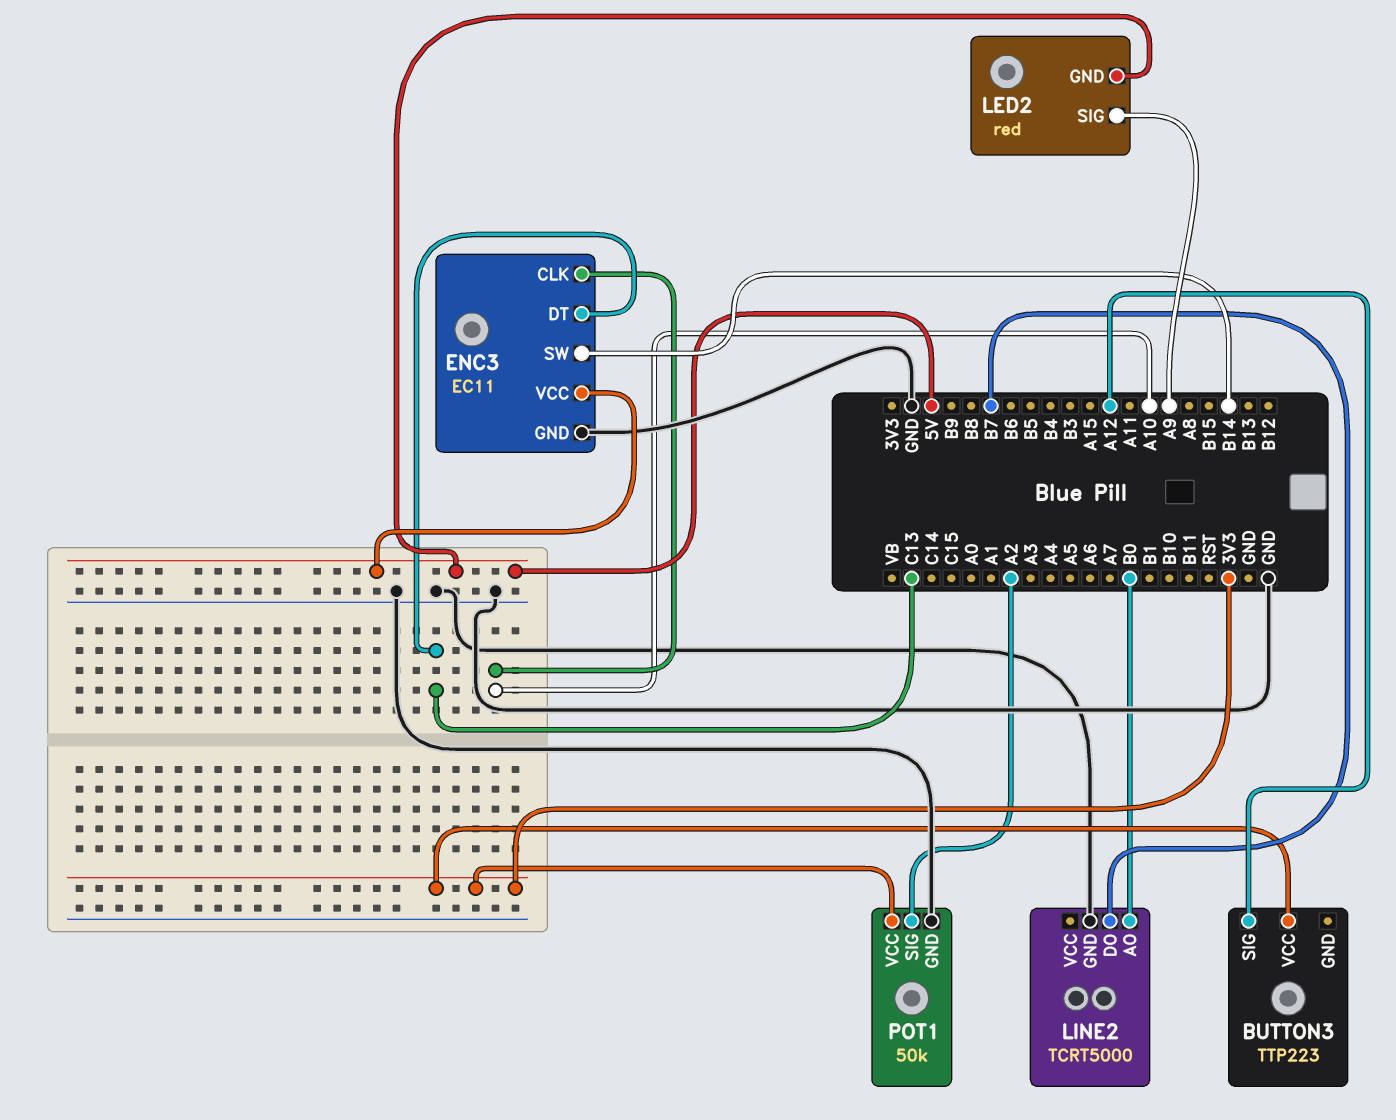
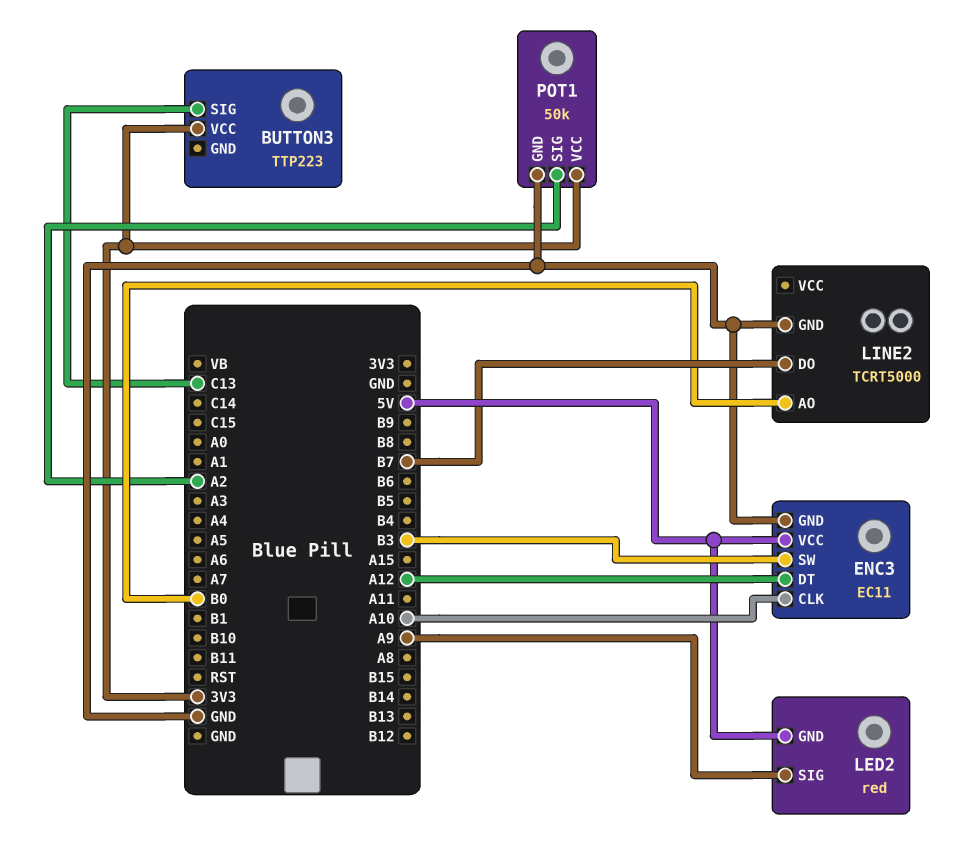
BUTTON3 pin SIG: A12 -> C13
ENC3 pin DT: C13 -> A12
ENC3 pin SW: B14 -> B3

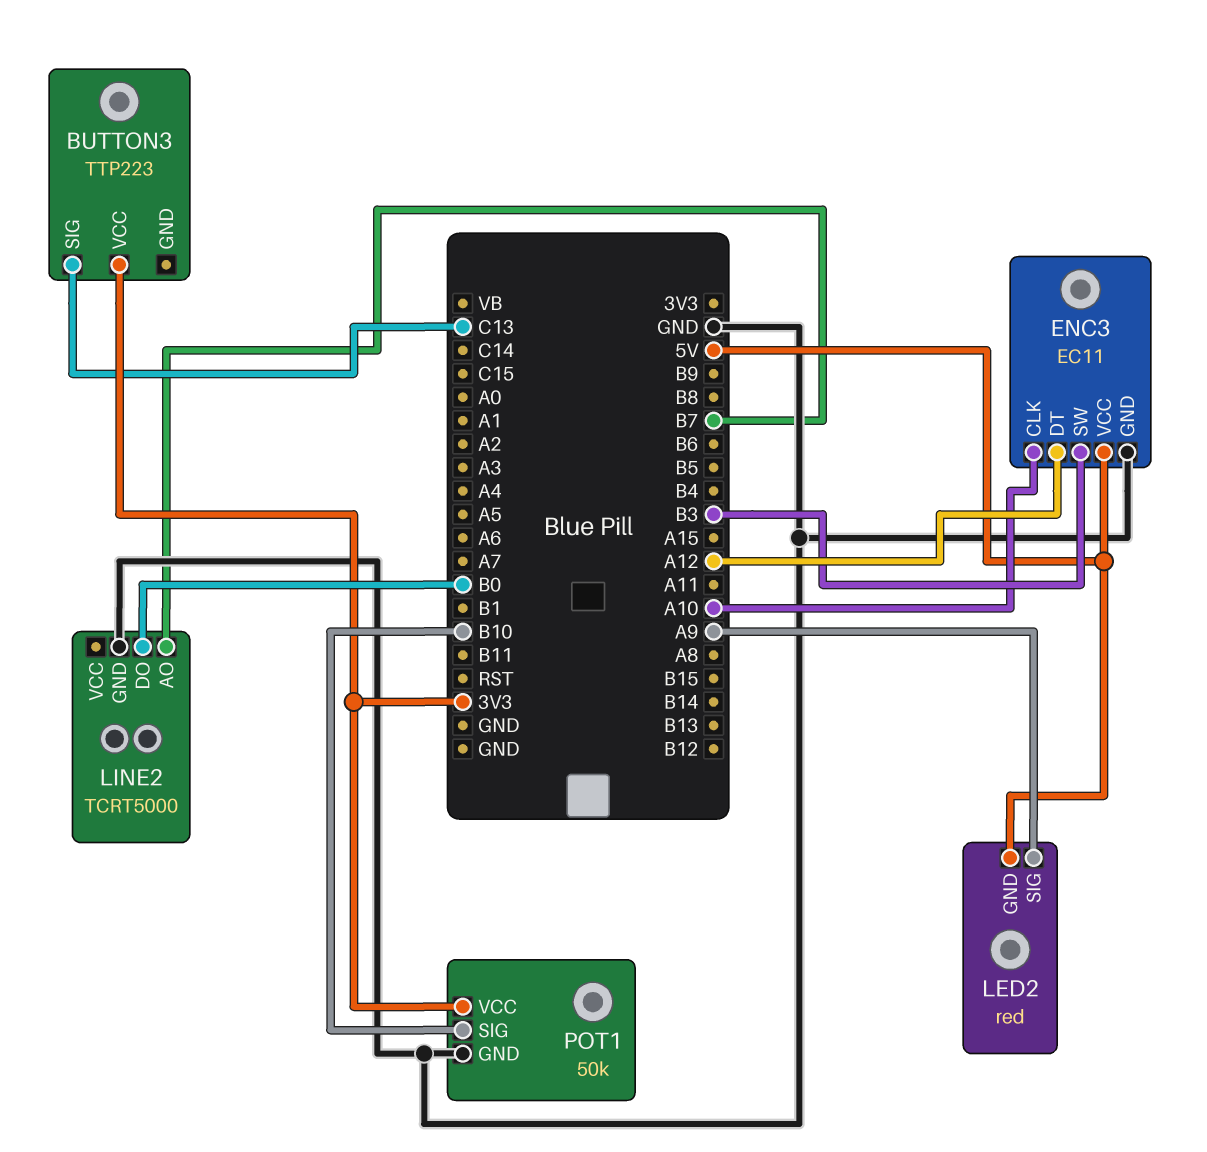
LINE2 pin AO: B0 -> B7
LINE2 pin DO: B7 -> B0
POT1 pin SIG: A2 -> B10

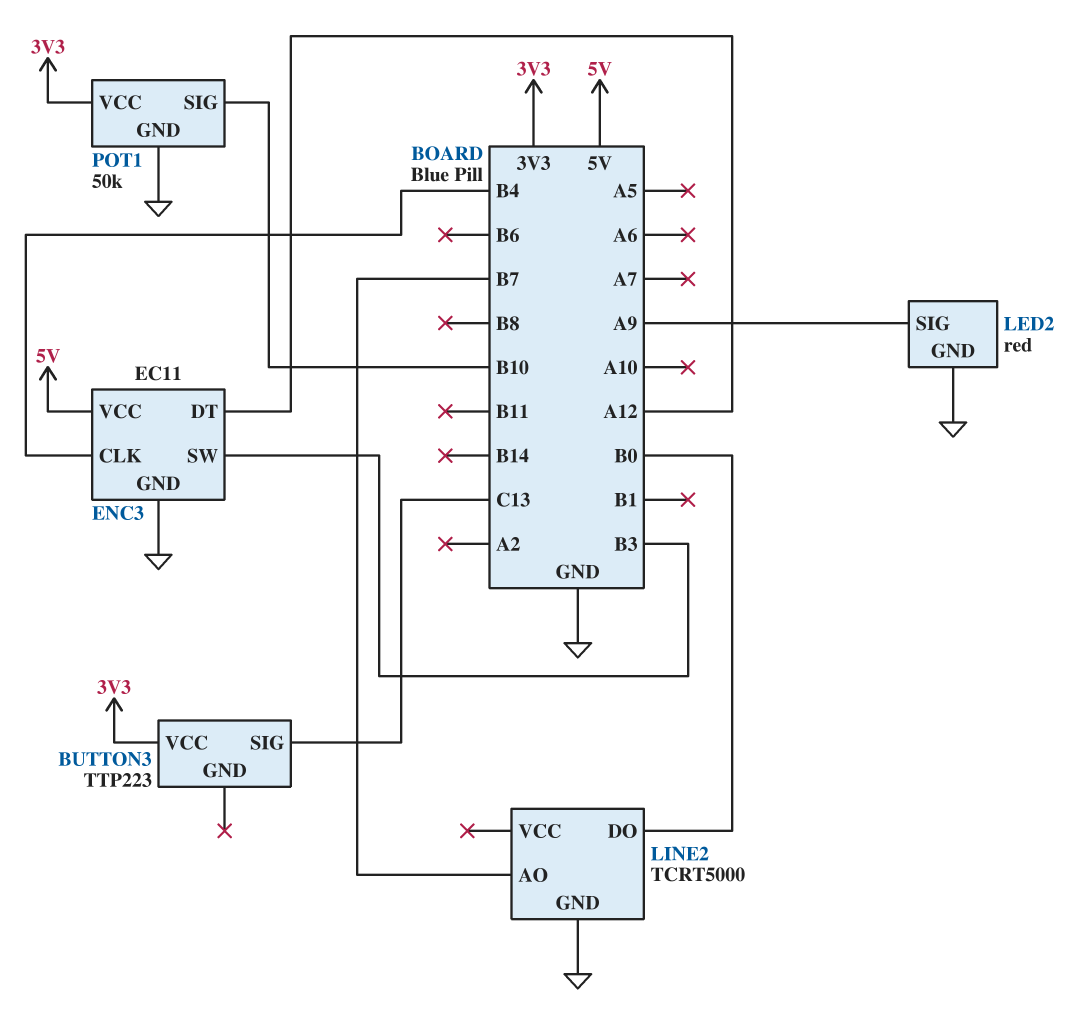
ENC3 pin CLK: A10 -> B4
LED2 pin GND: 5V -> GND

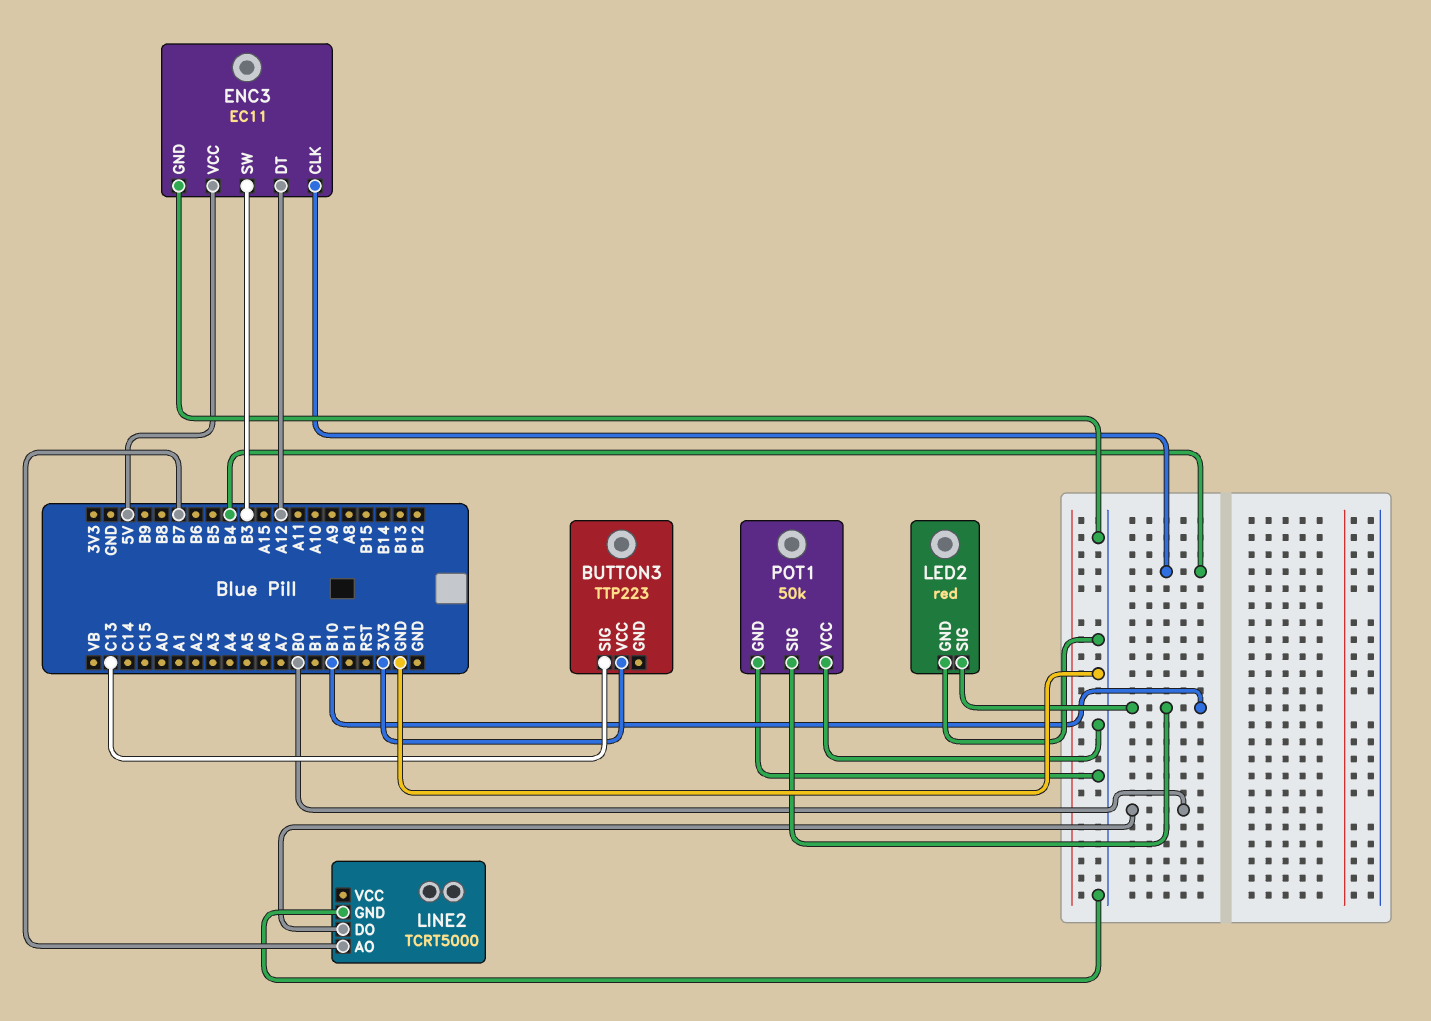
LED2 pin SIG: A9 -> B10
POT1 pin VCC: 3V3 -> GND

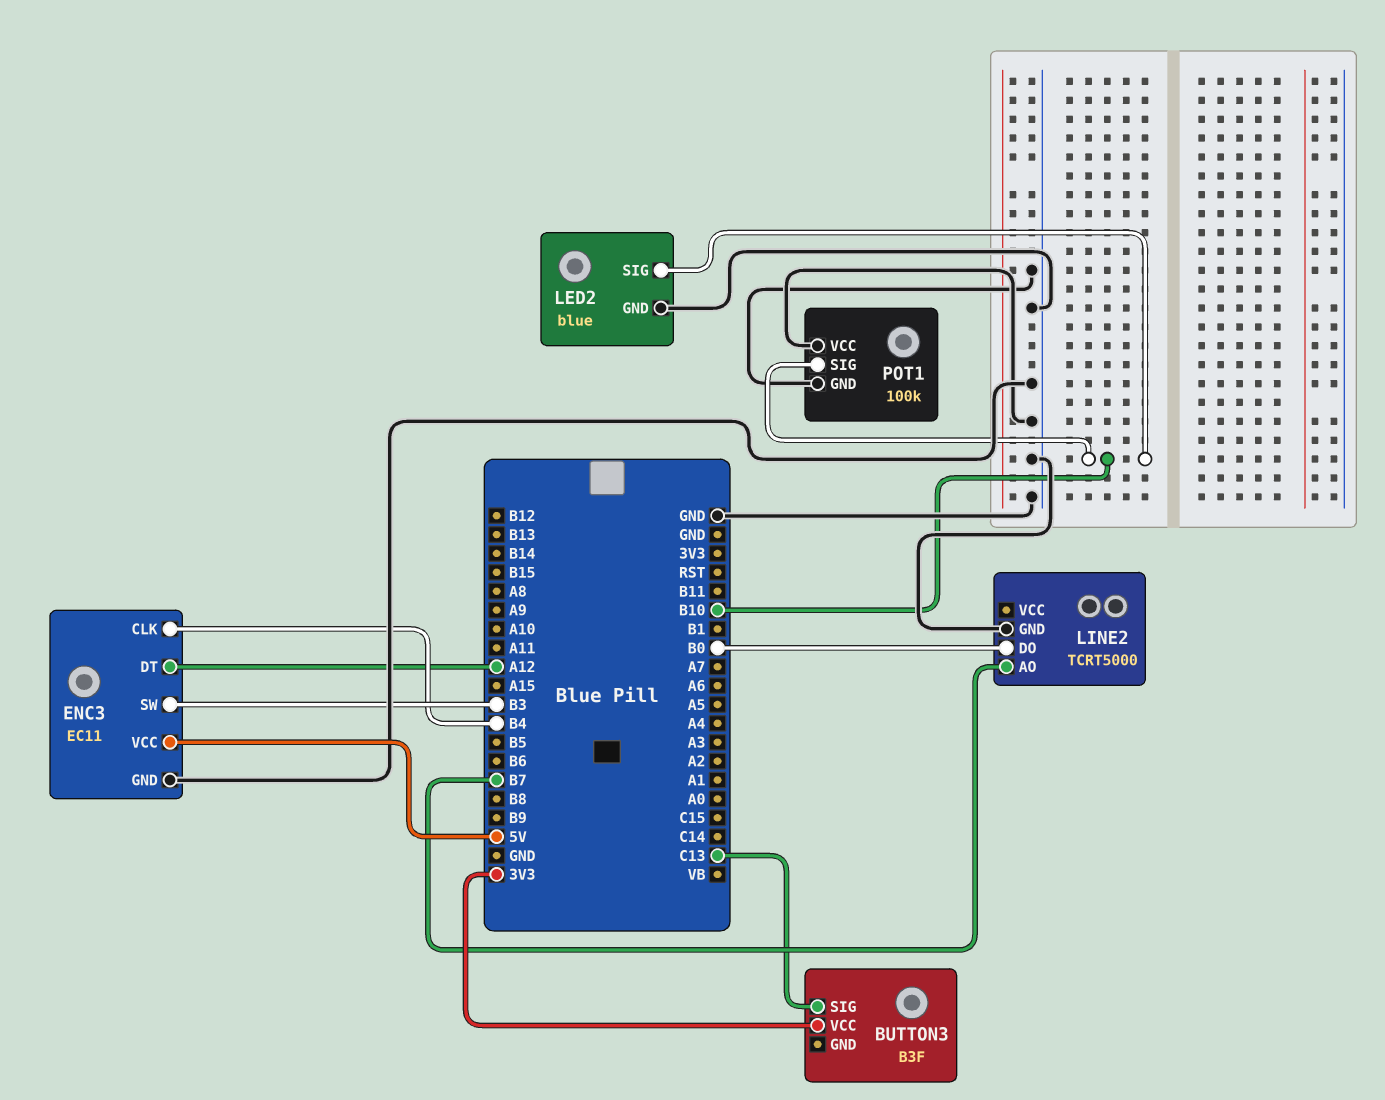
BUTTON3: TTP223 -> B3F
LED2: red -> blue
POT1: 50k -> 100k

